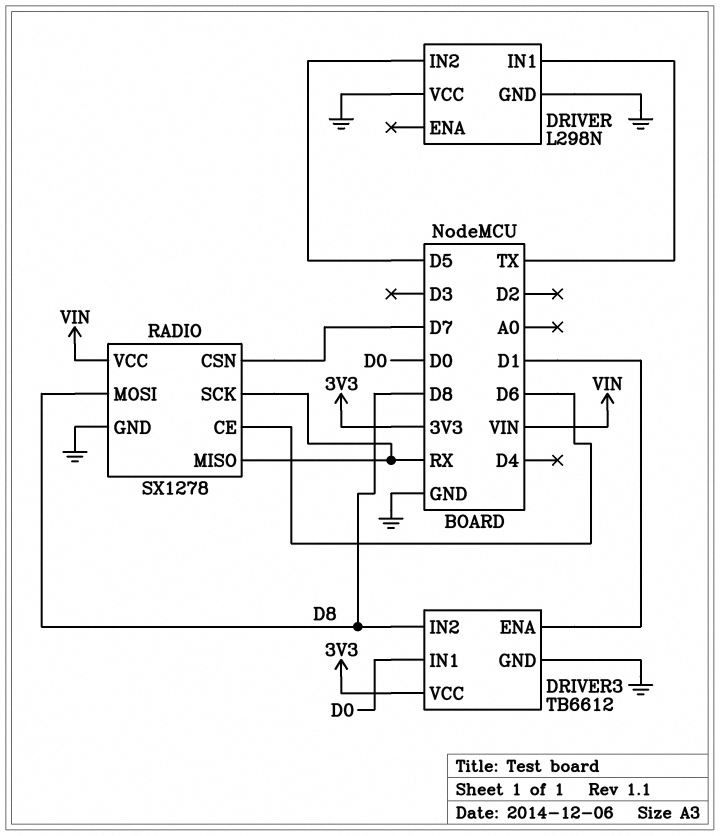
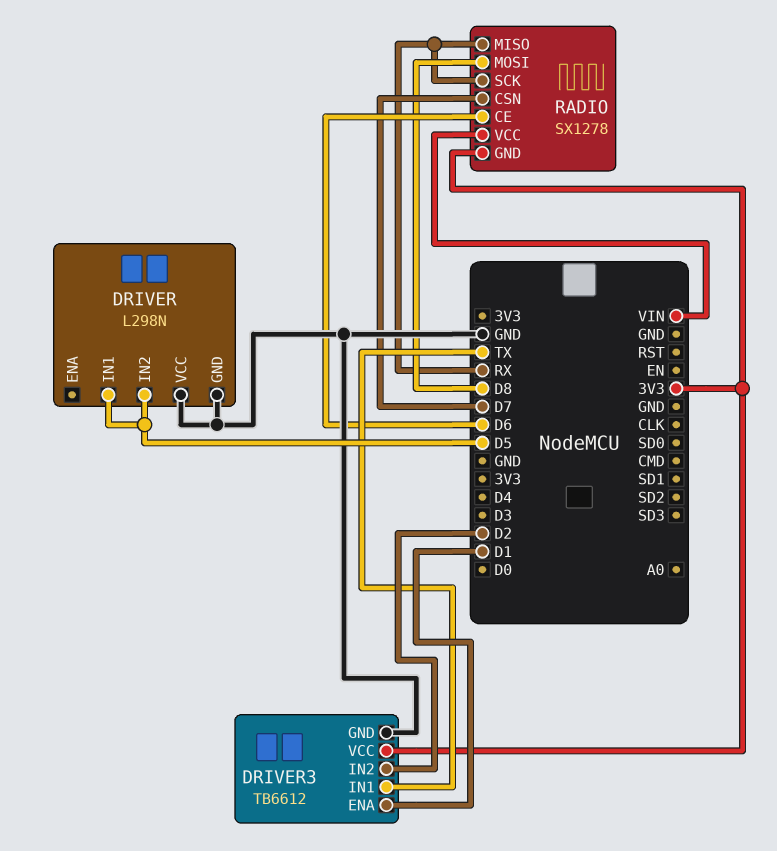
DRIVER pin IN1: TX -> D5
DRIVER3 pin IN1: D0 -> TX
DRIVER3 pin IN2: D8 -> D2
RADIO pin GND: GND -> 3V3

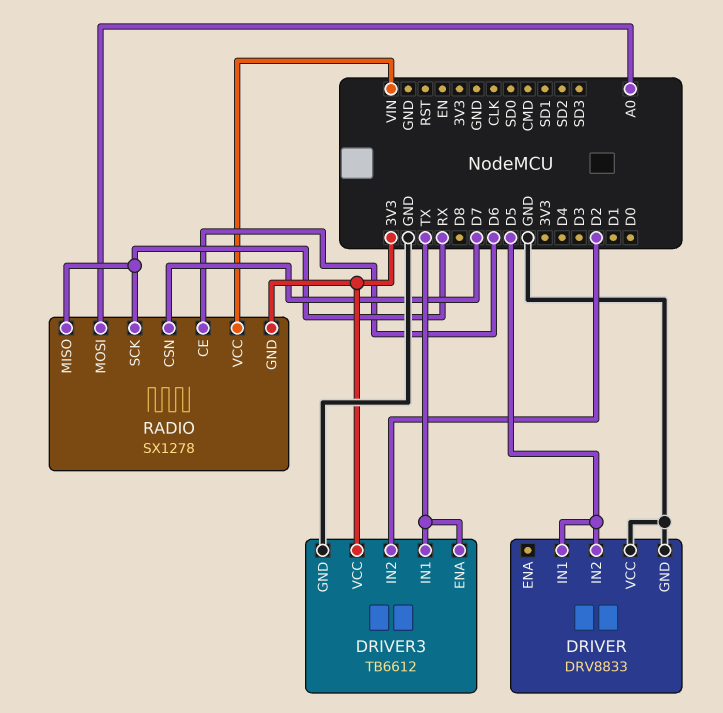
DRIVER: L298N -> DRV8833
DRIVER3 pin ENA: D1 -> TX
RADIO pin MOSI: D8 -> A0

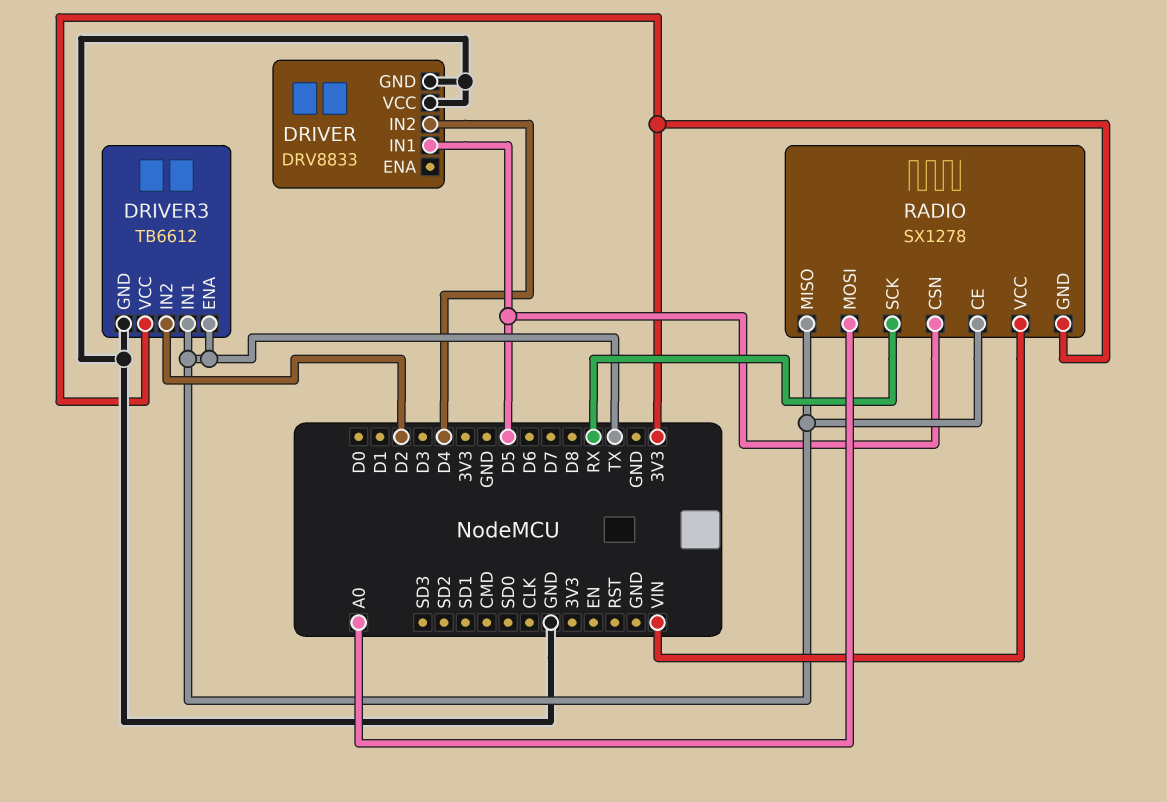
DRIVER pin IN2: D5 -> D4
RADIO pin CE: D6 -> TX
RADIO pin CSN: D7 -> D5
RADIO pin MISO: RX -> TX

